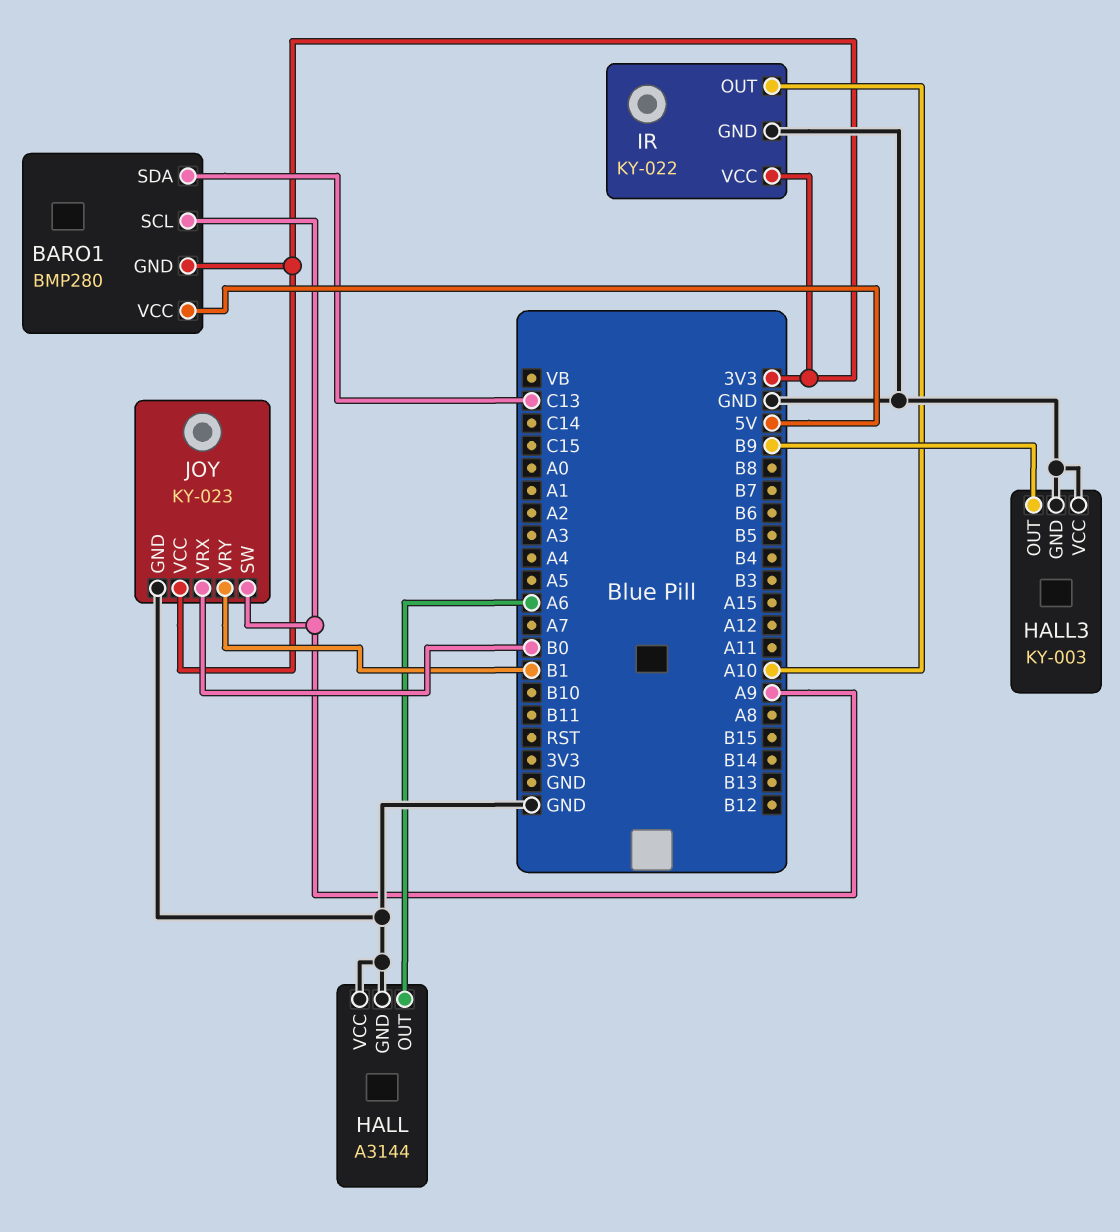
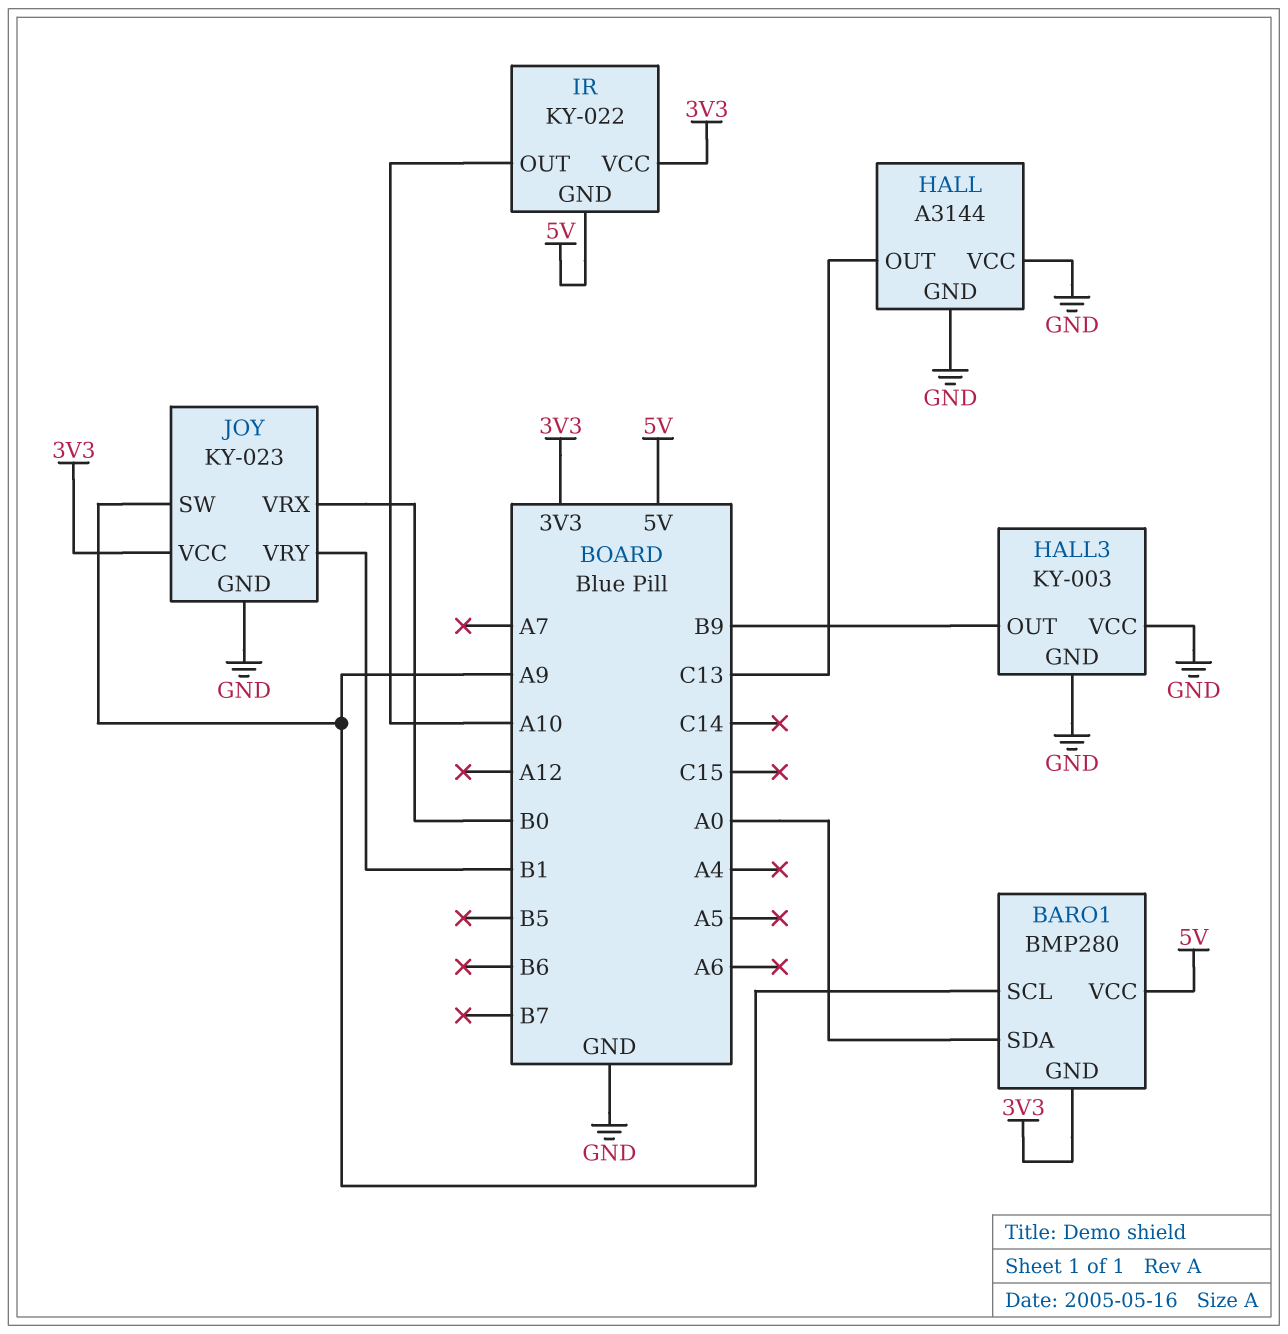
BARO1 pin SDA: C13 -> A0
HALL pin OUT: A6 -> C13
IR pin GND: GND -> 5V

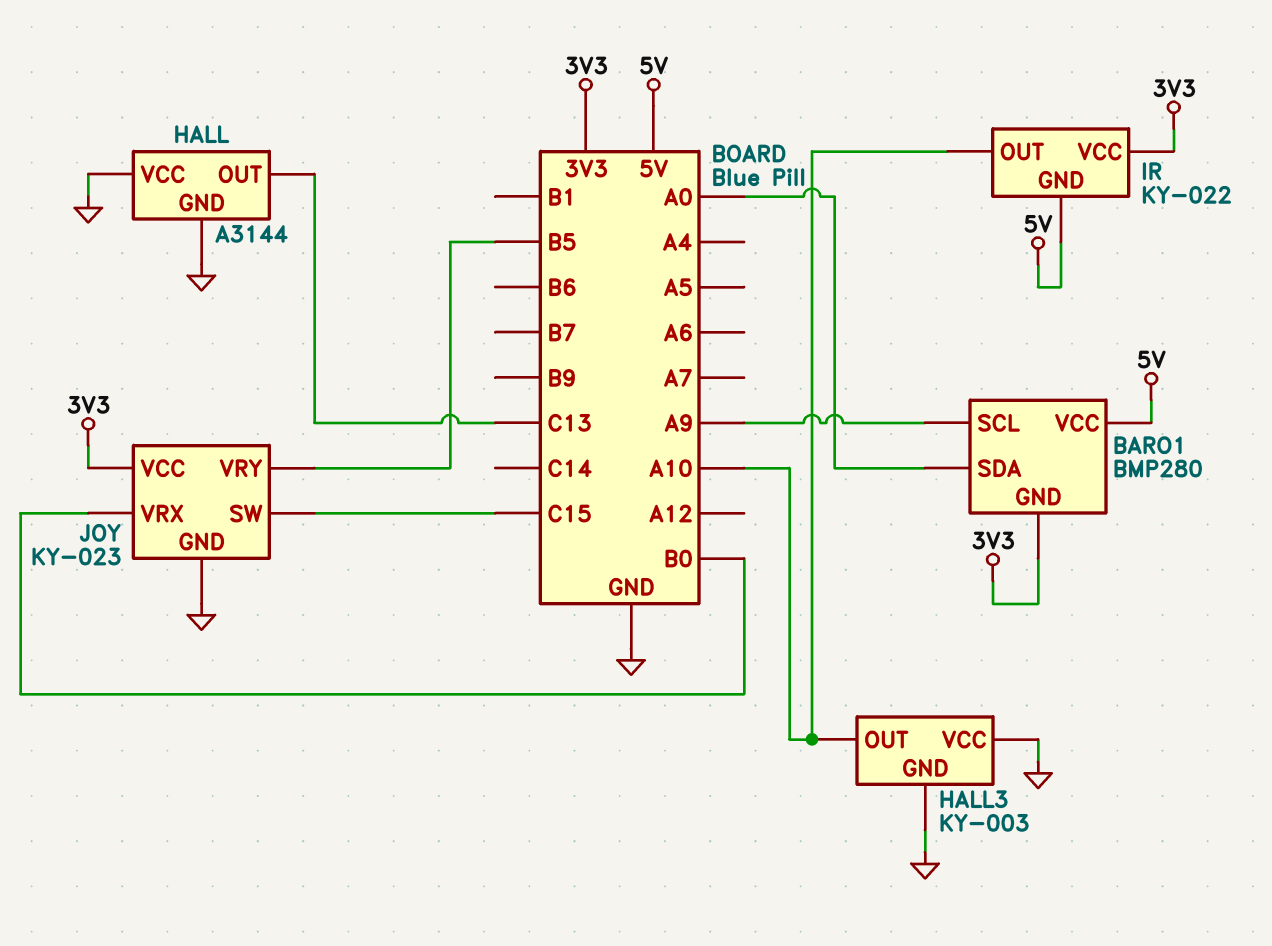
HALL3 pin OUT: B9 -> A10
JOY pin SW: A9 -> C15
JOY pin VRY: B1 -> B5

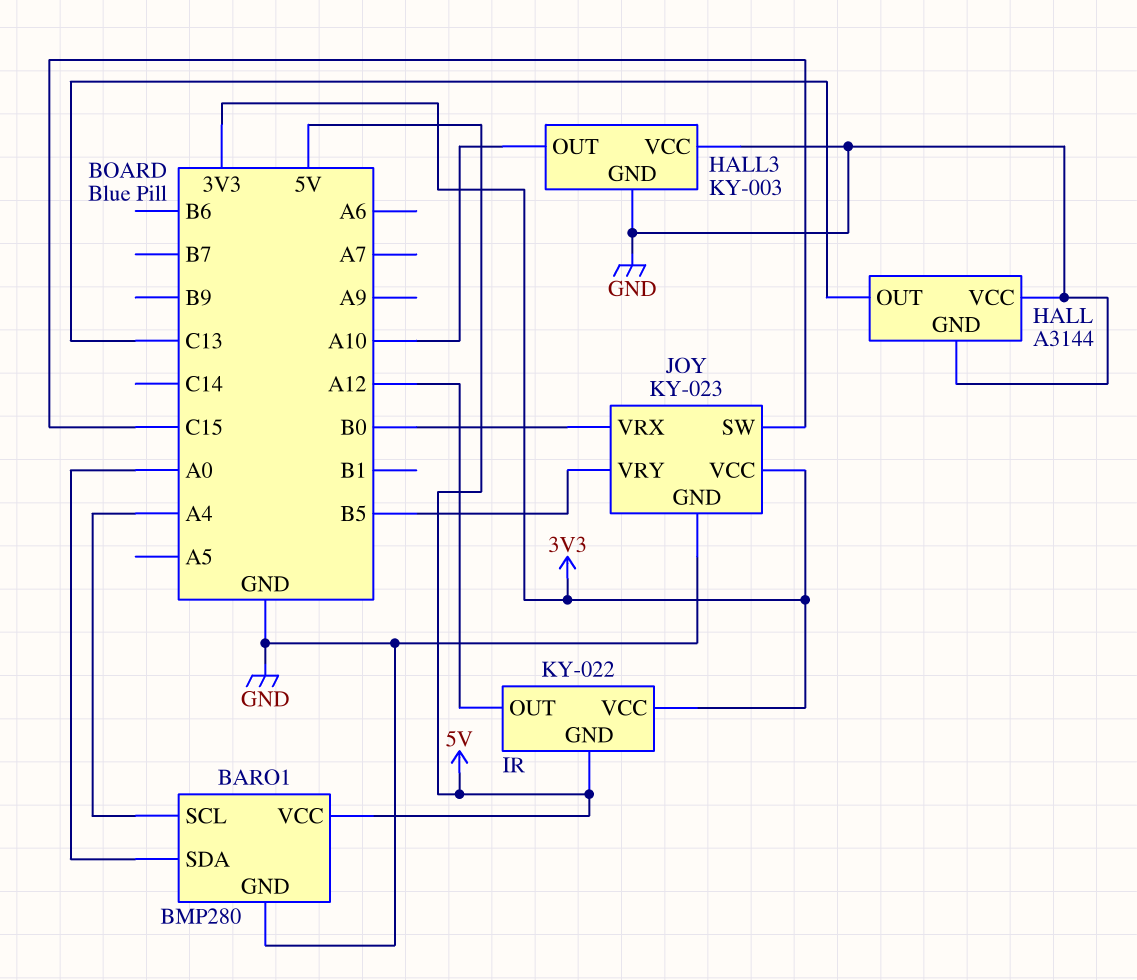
BARO1 pin GND: 3V3 -> GND
BARO1 pin SCL: A9 -> A4
IR pin OUT: A10 -> A12

